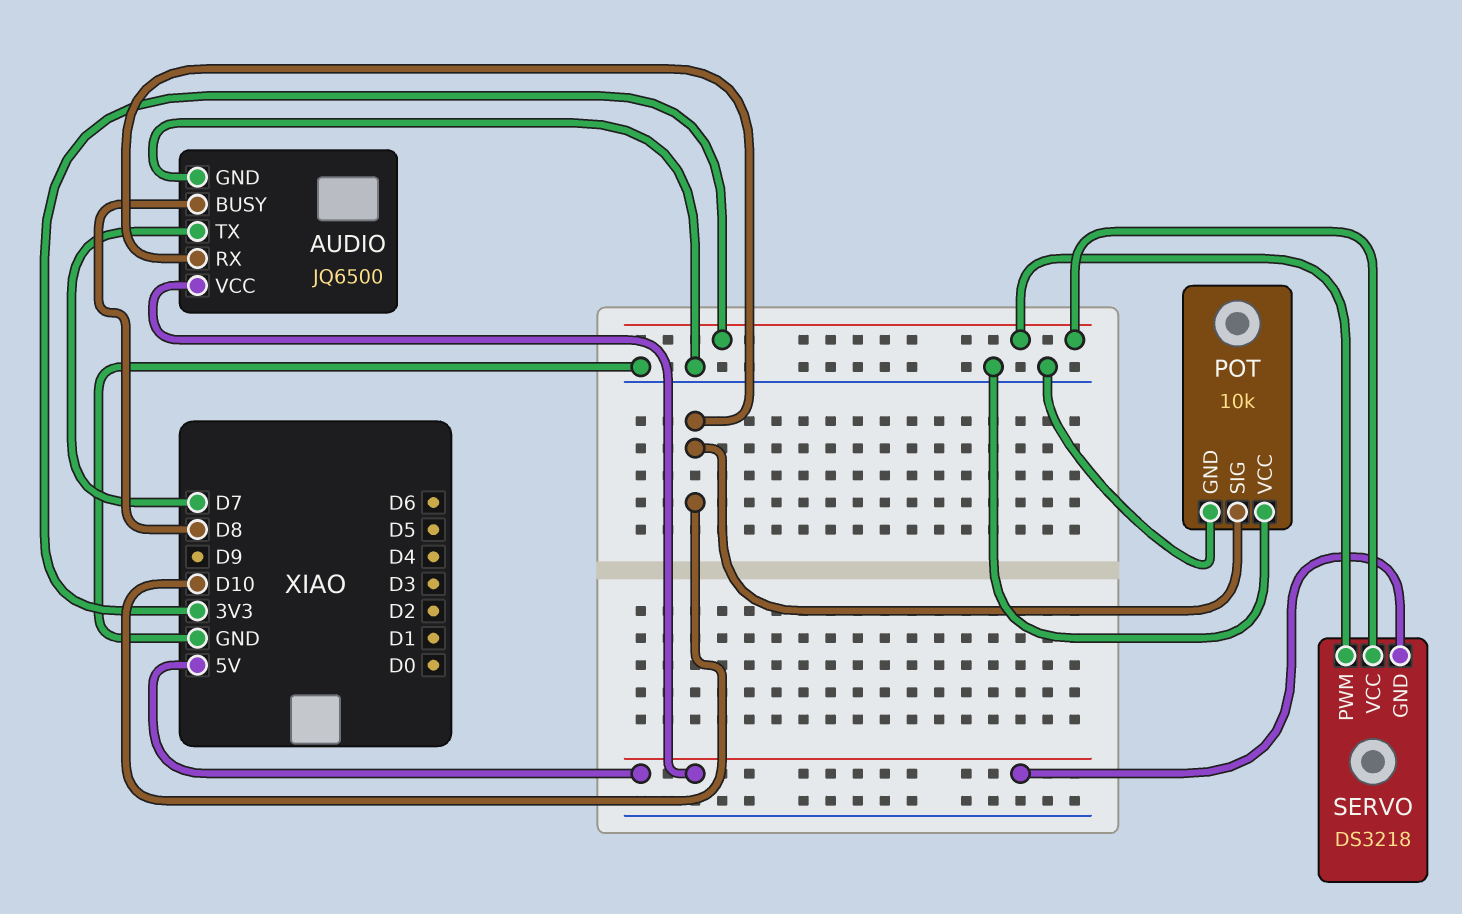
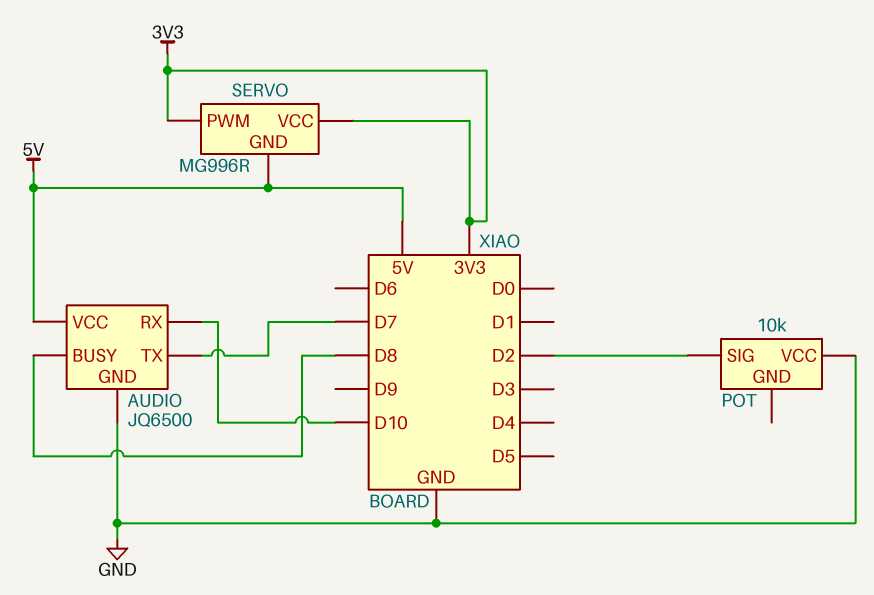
POT pin GND: GND -> none
POT pin SIG: D10 -> D2
SERVO: DS3218 -> MG996R

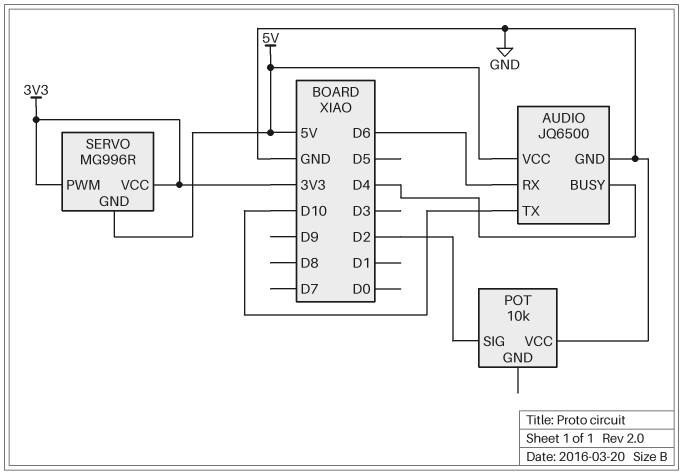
AUDIO pin BUSY: D8 -> D4
AUDIO pin RX: D10 -> D6
AUDIO pin TX: D7 -> D10

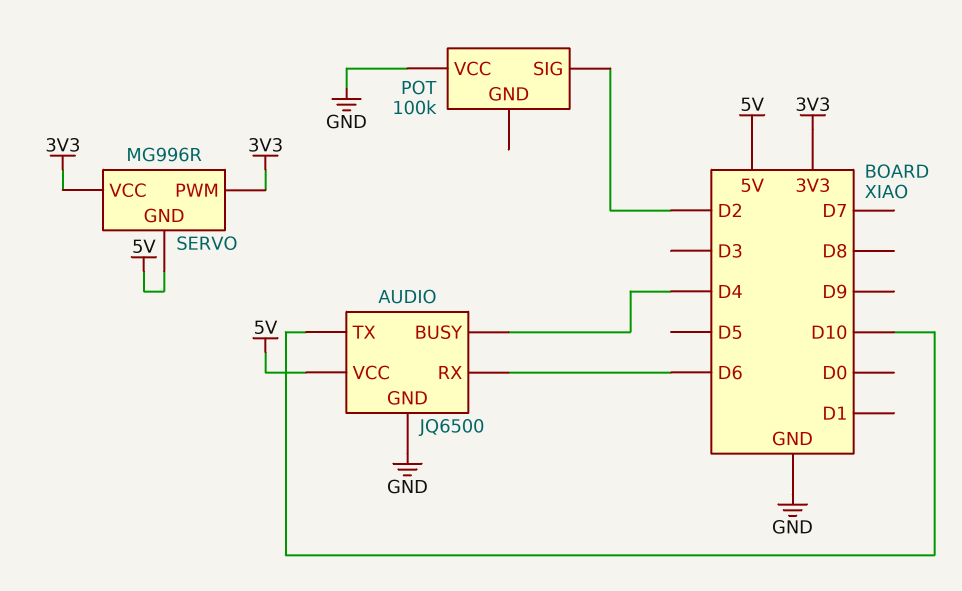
POT: 10k -> 100k

